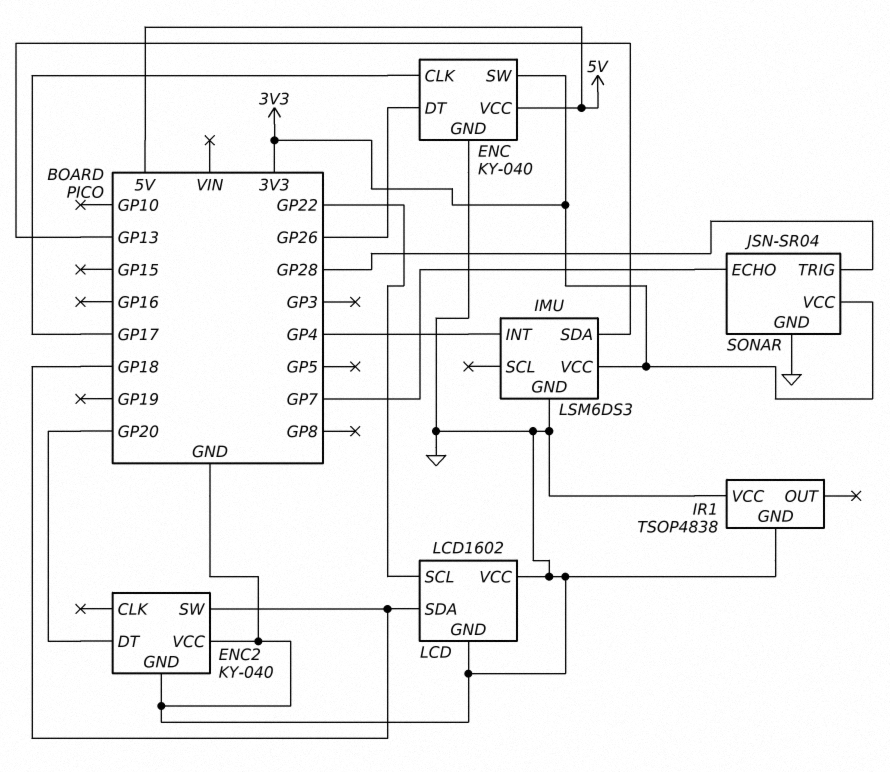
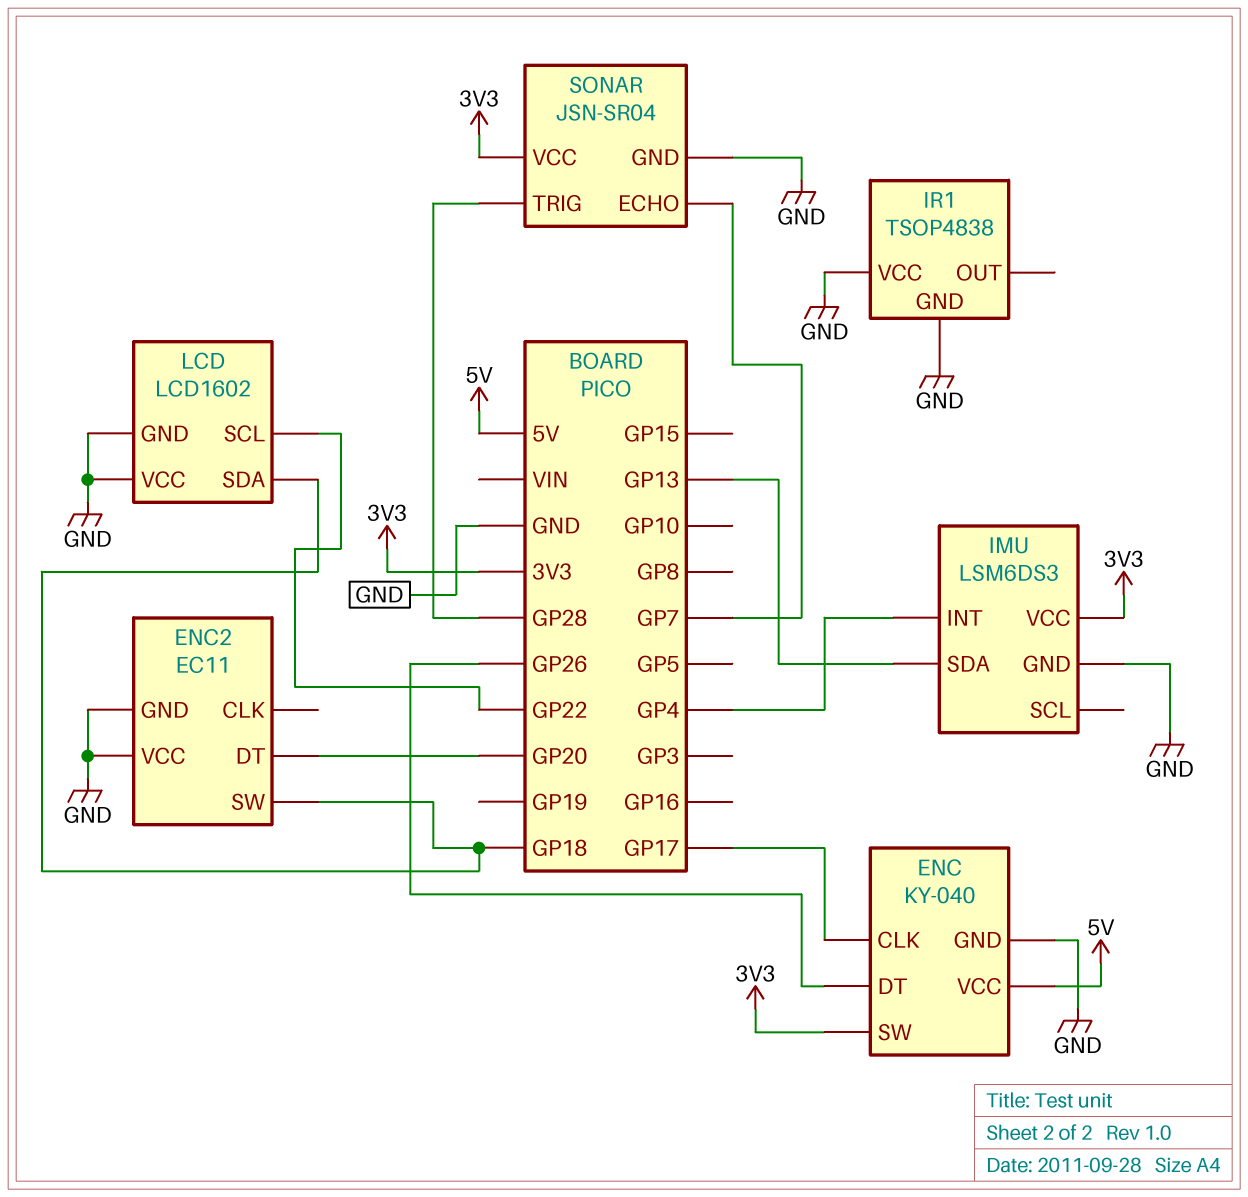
ENC2: KY-040 -> EC11

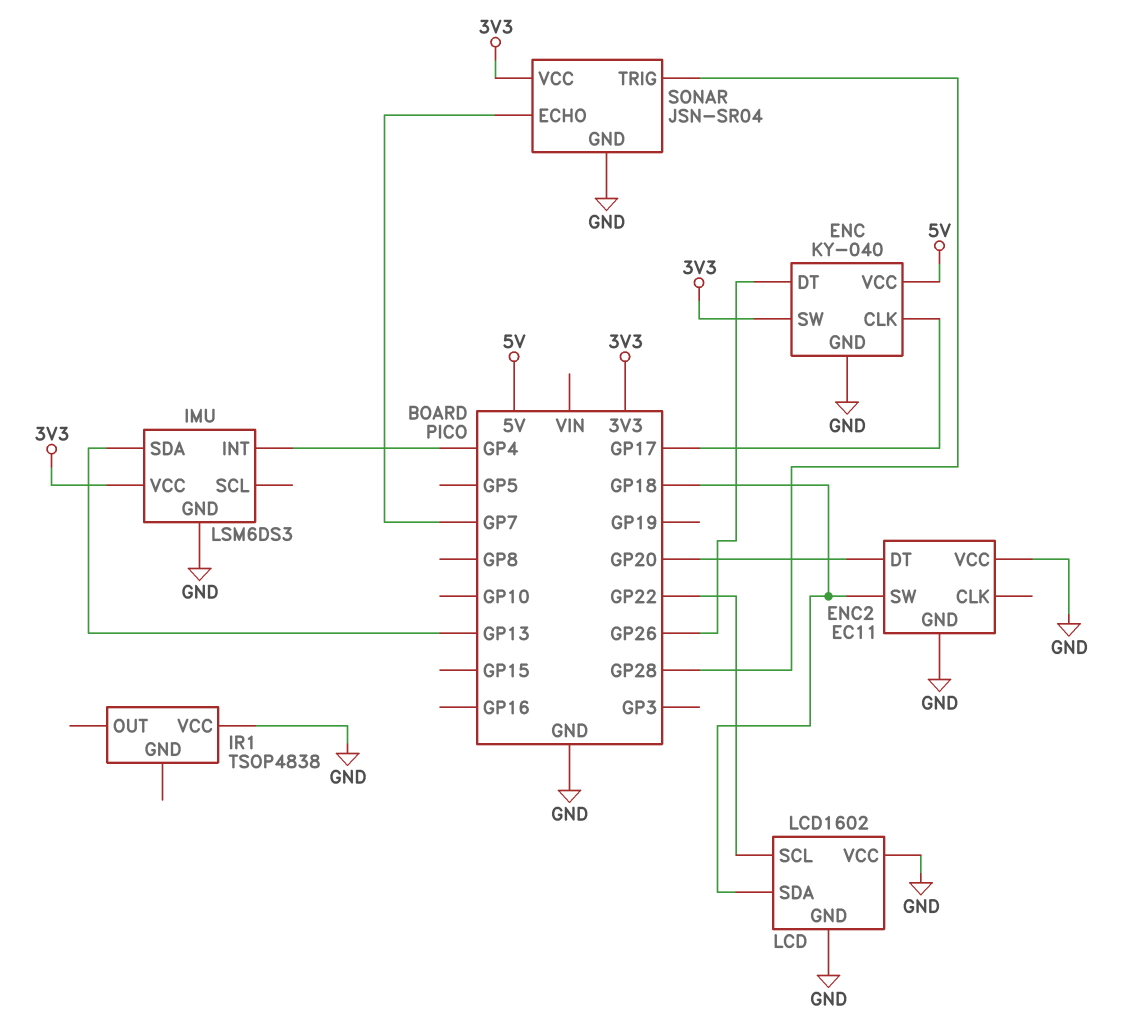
IR1 pin GND: GND -> none

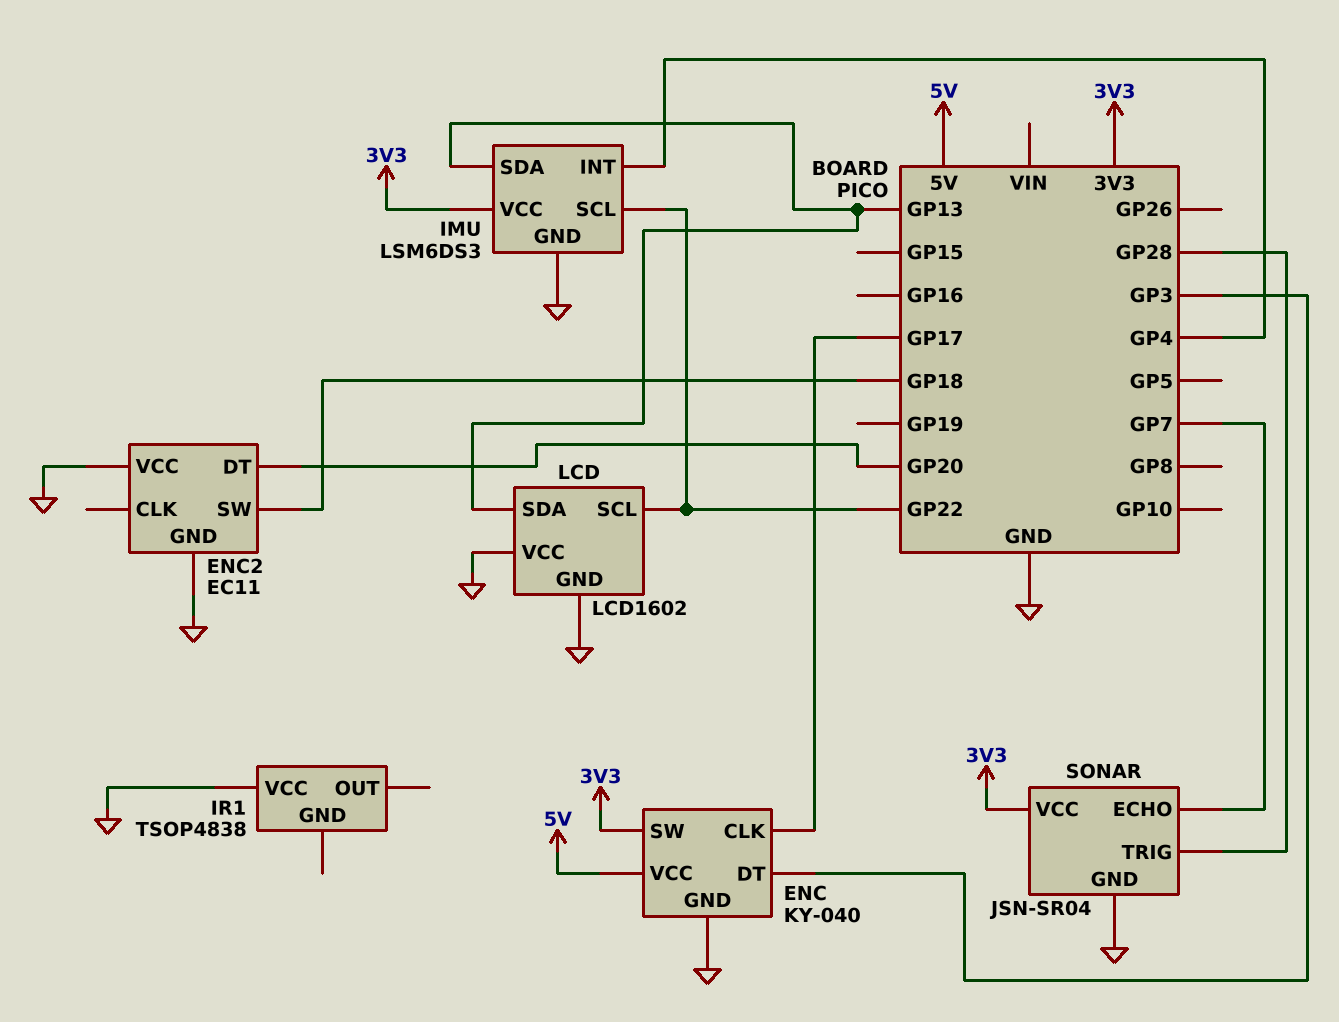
ENC pin DT: GP26 -> GP3
IMU pin SCL: none -> GP22
LCD pin SDA: GP18 -> GP13

